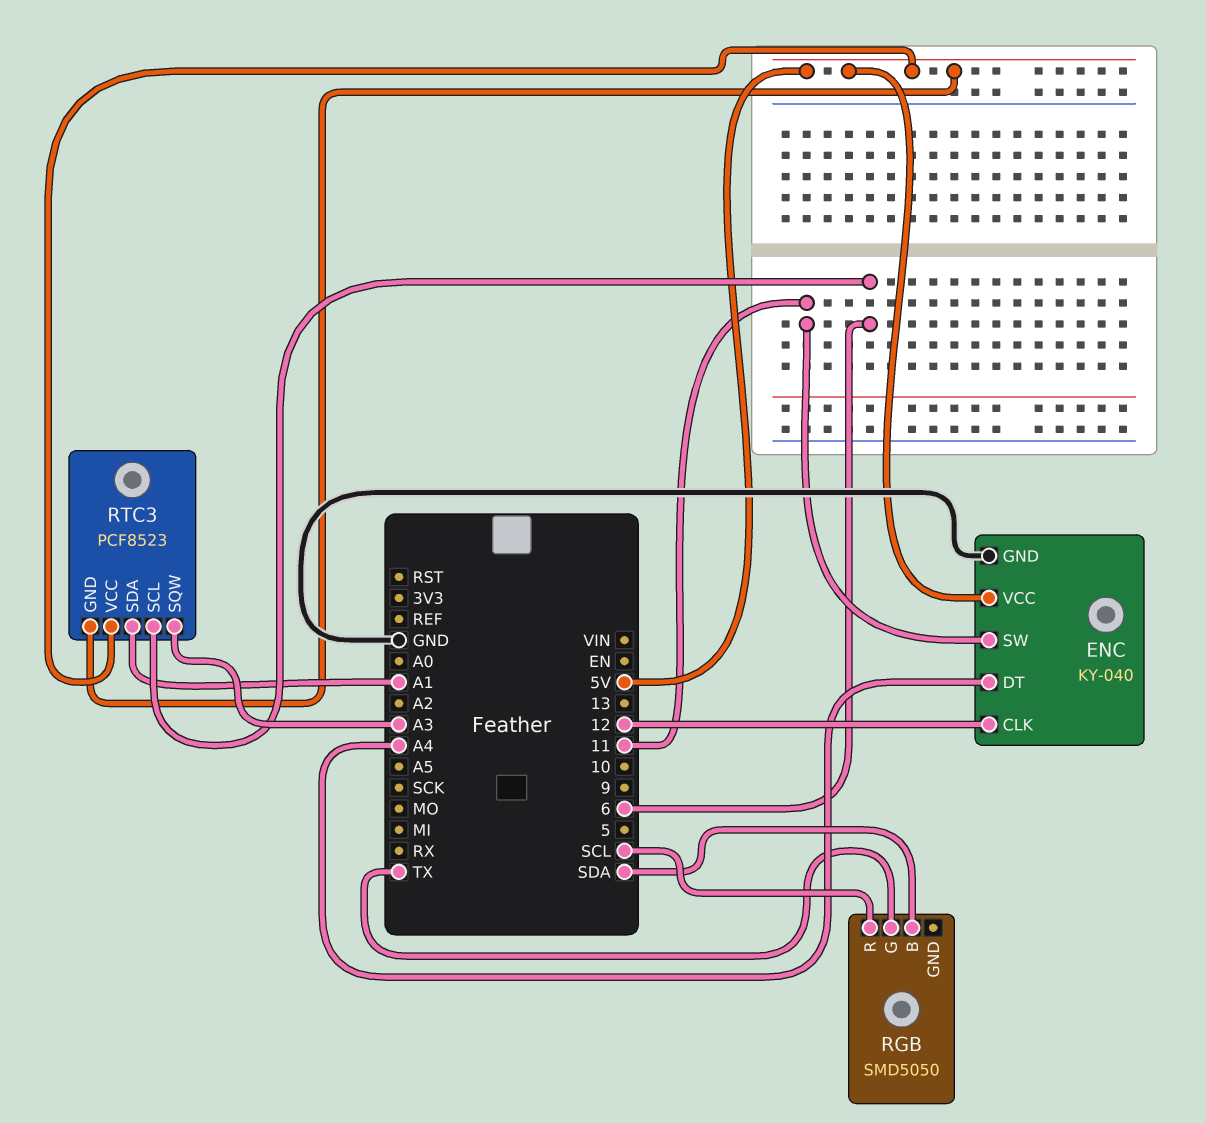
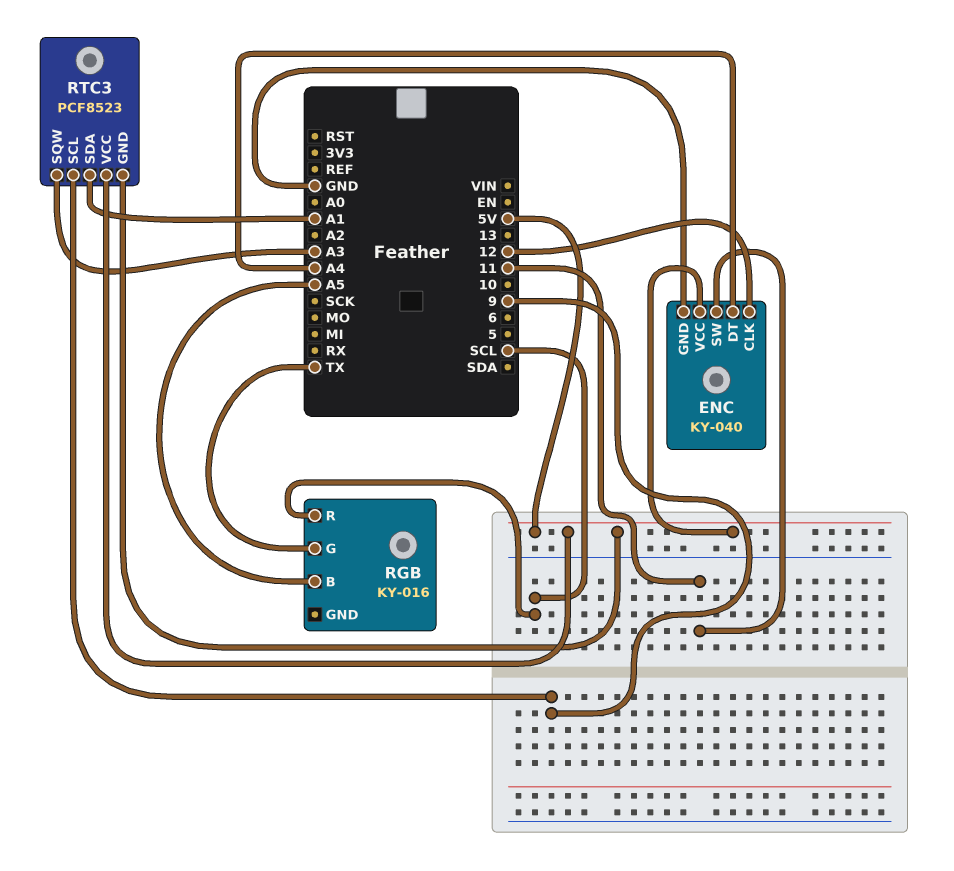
RGB: SMD5050 -> KY-016
RGB pin B: SDA -> A5
RTC3 pin SCL: 6 -> 9

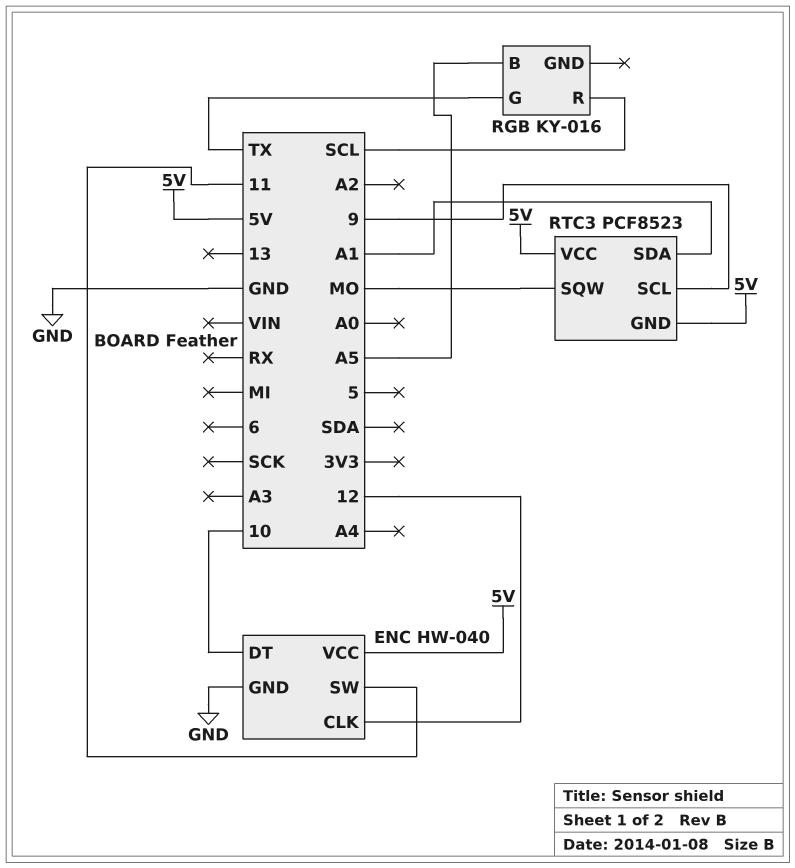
ENC: KY-040 -> HW-040
ENC pin DT: A4 -> 10
RTC3 pin SQW: A3 -> MO

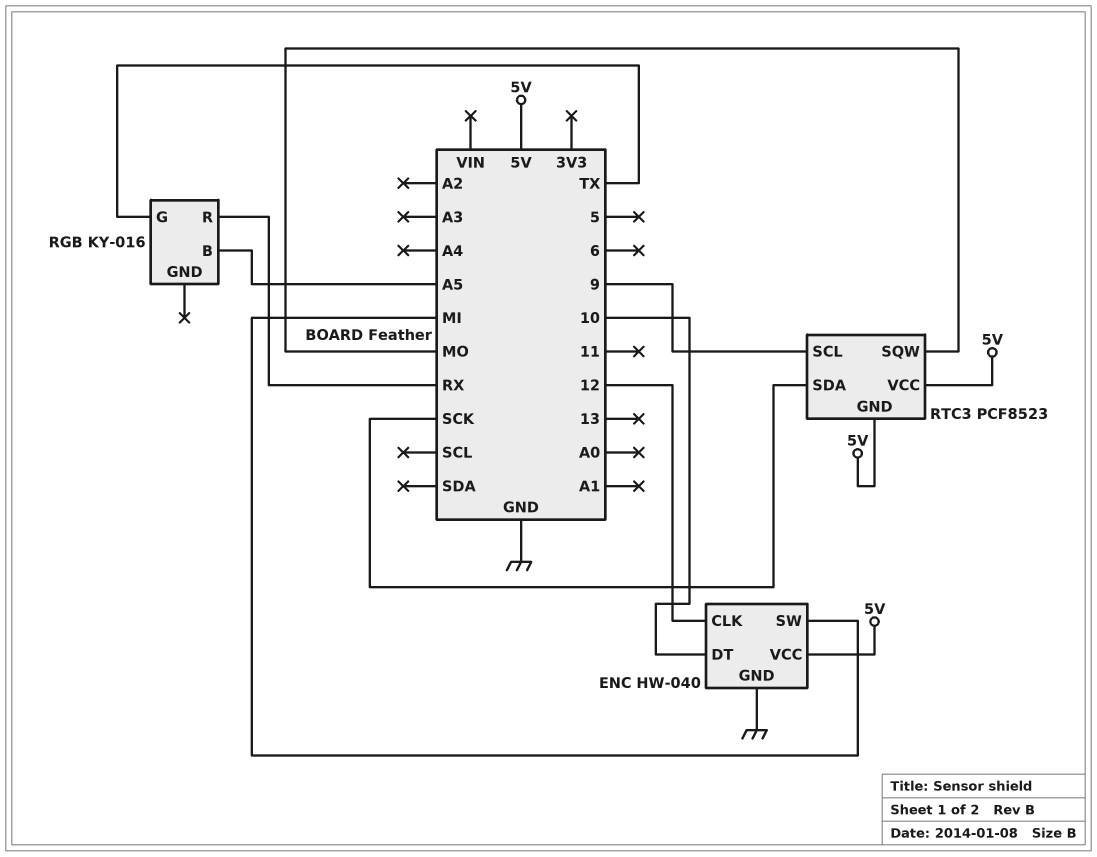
ENC pin SW: 11 -> MI
RGB pin R: SCL -> RX
RTC3 pin SDA: A1 -> SCK

